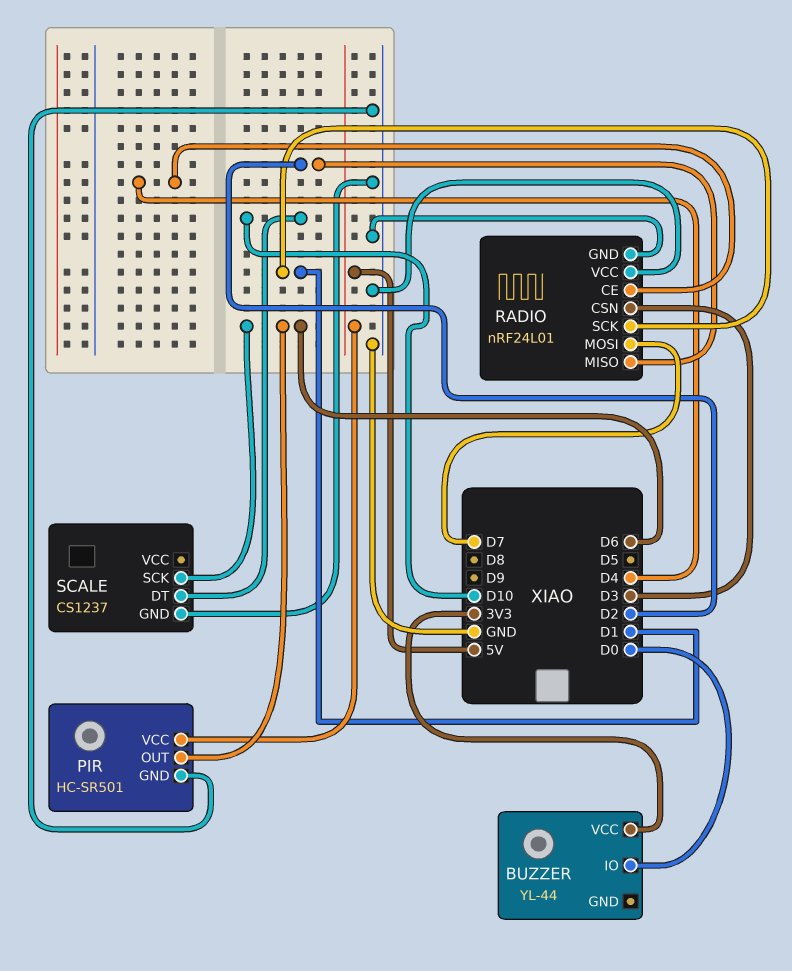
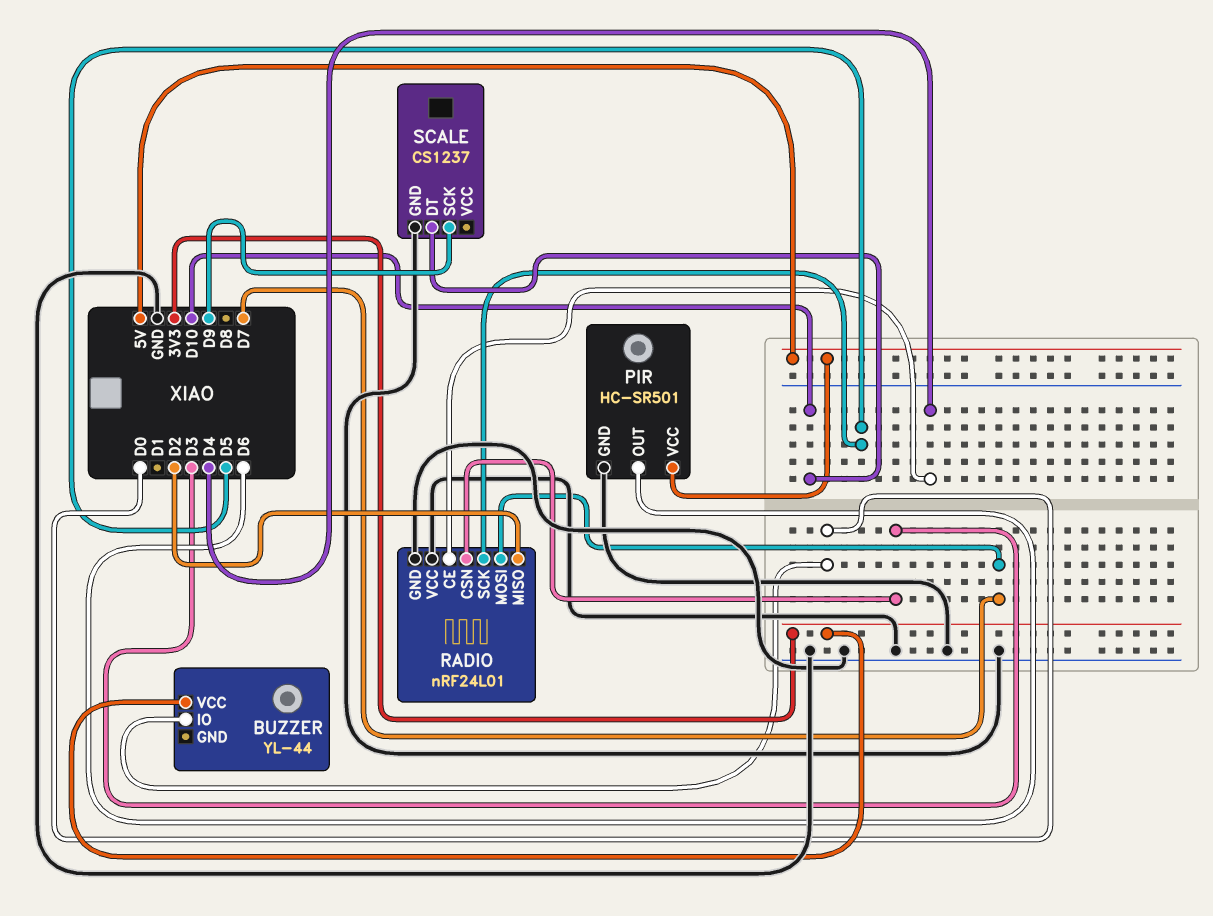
RADIO pin SCK: D1 -> D5
SCALE pin SCK: D6 -> D9

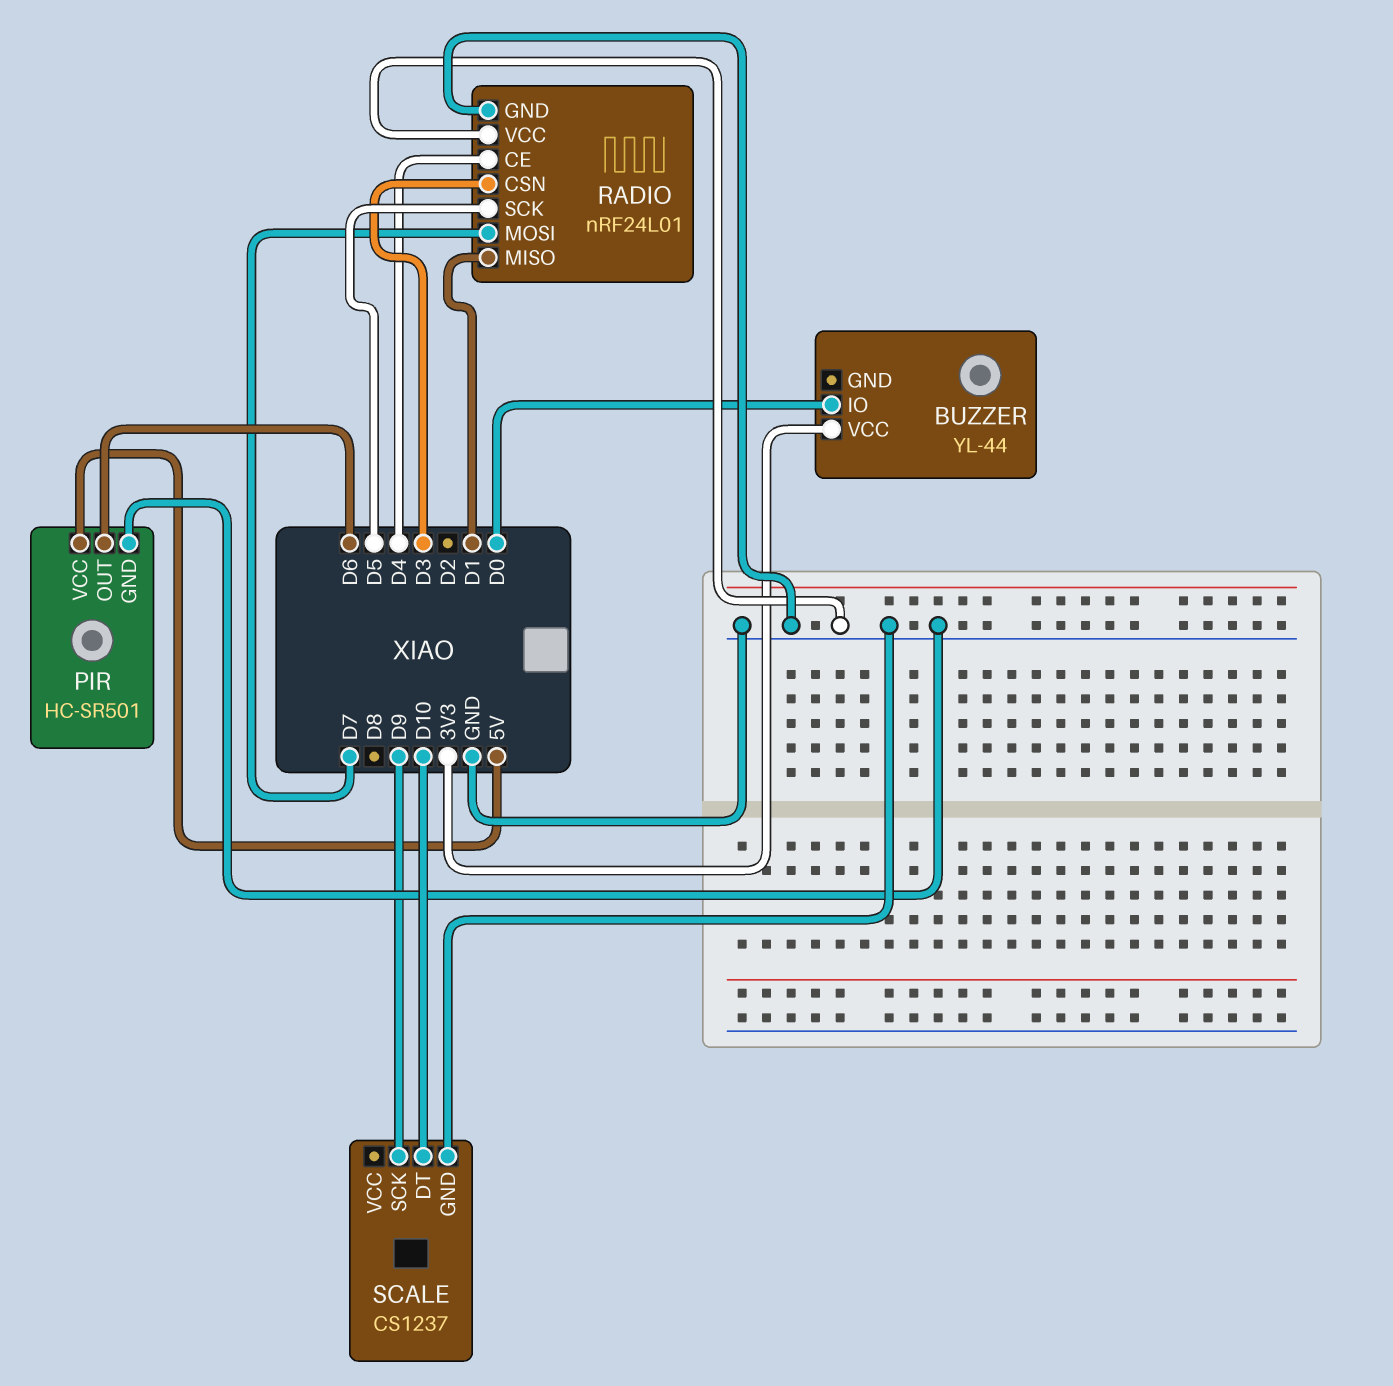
RADIO pin MISO: D2 -> D1

